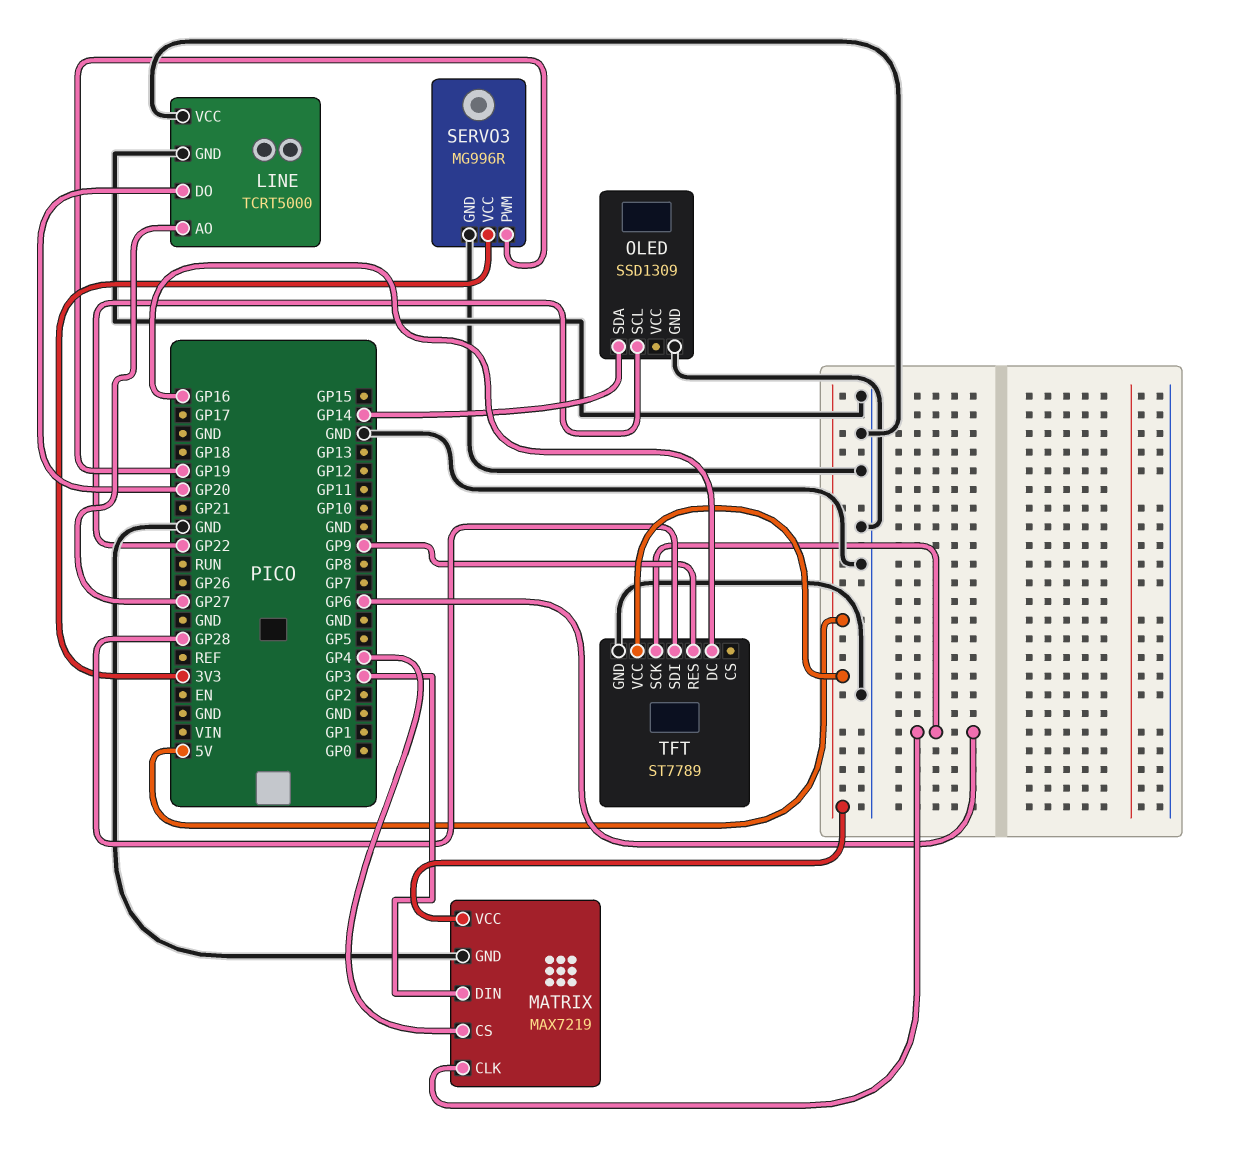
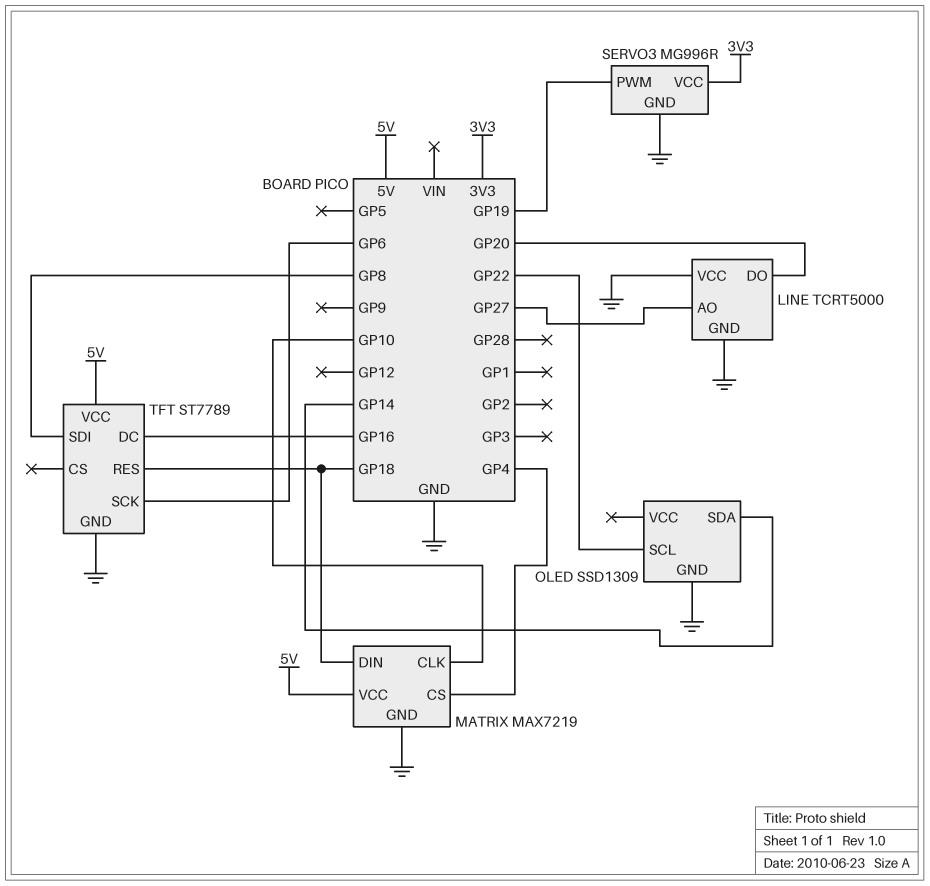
MATRIX pin CLK: GP6 -> GP10
MATRIX pin DIN: GP3 -> GP18
TFT pin RES: GP9 -> GP18
TFT pin SDI: GP28 -> GP8

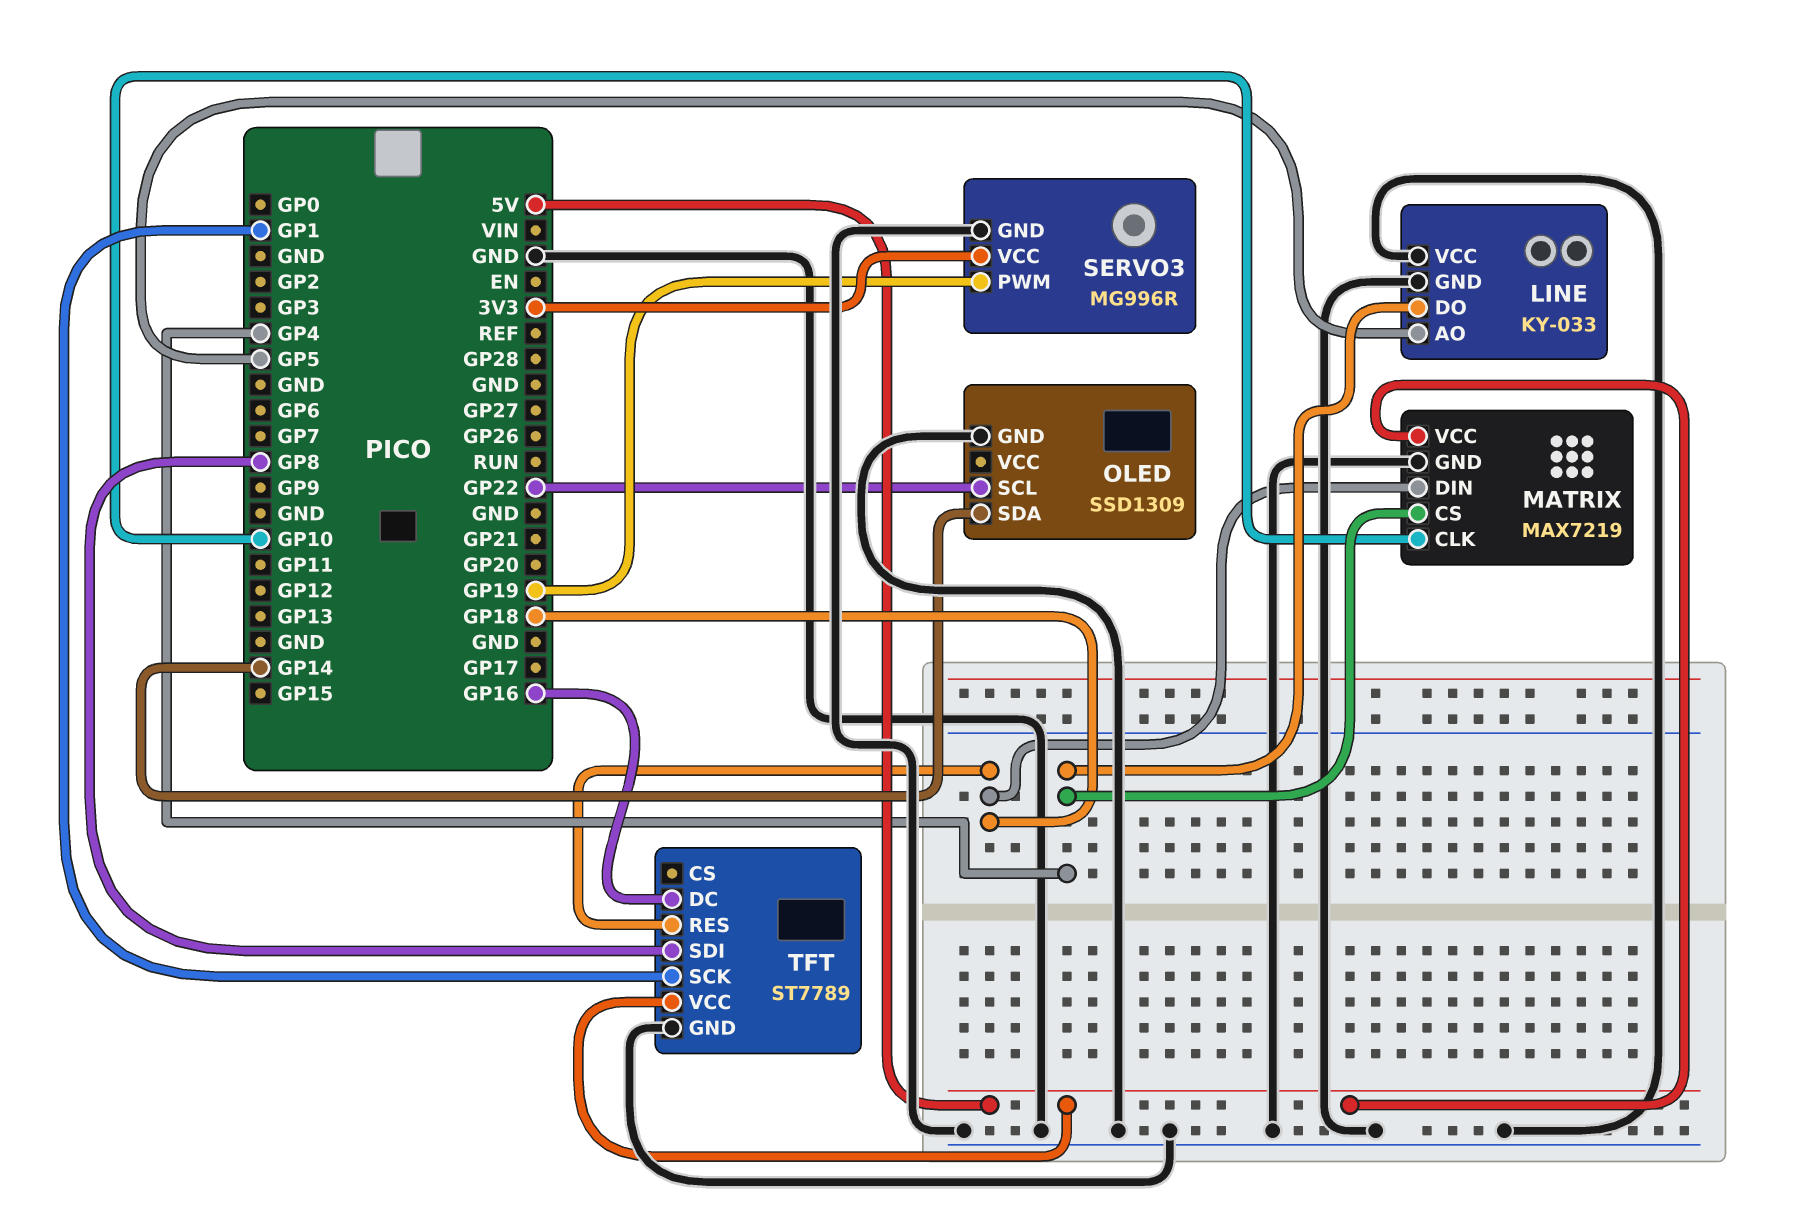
LINE: TCRT5000 -> KY-033
LINE pin AO: GP27 -> GP5
LINE pin DO: GP20 -> GP4
TFT pin SCK: GP6 -> GP1

